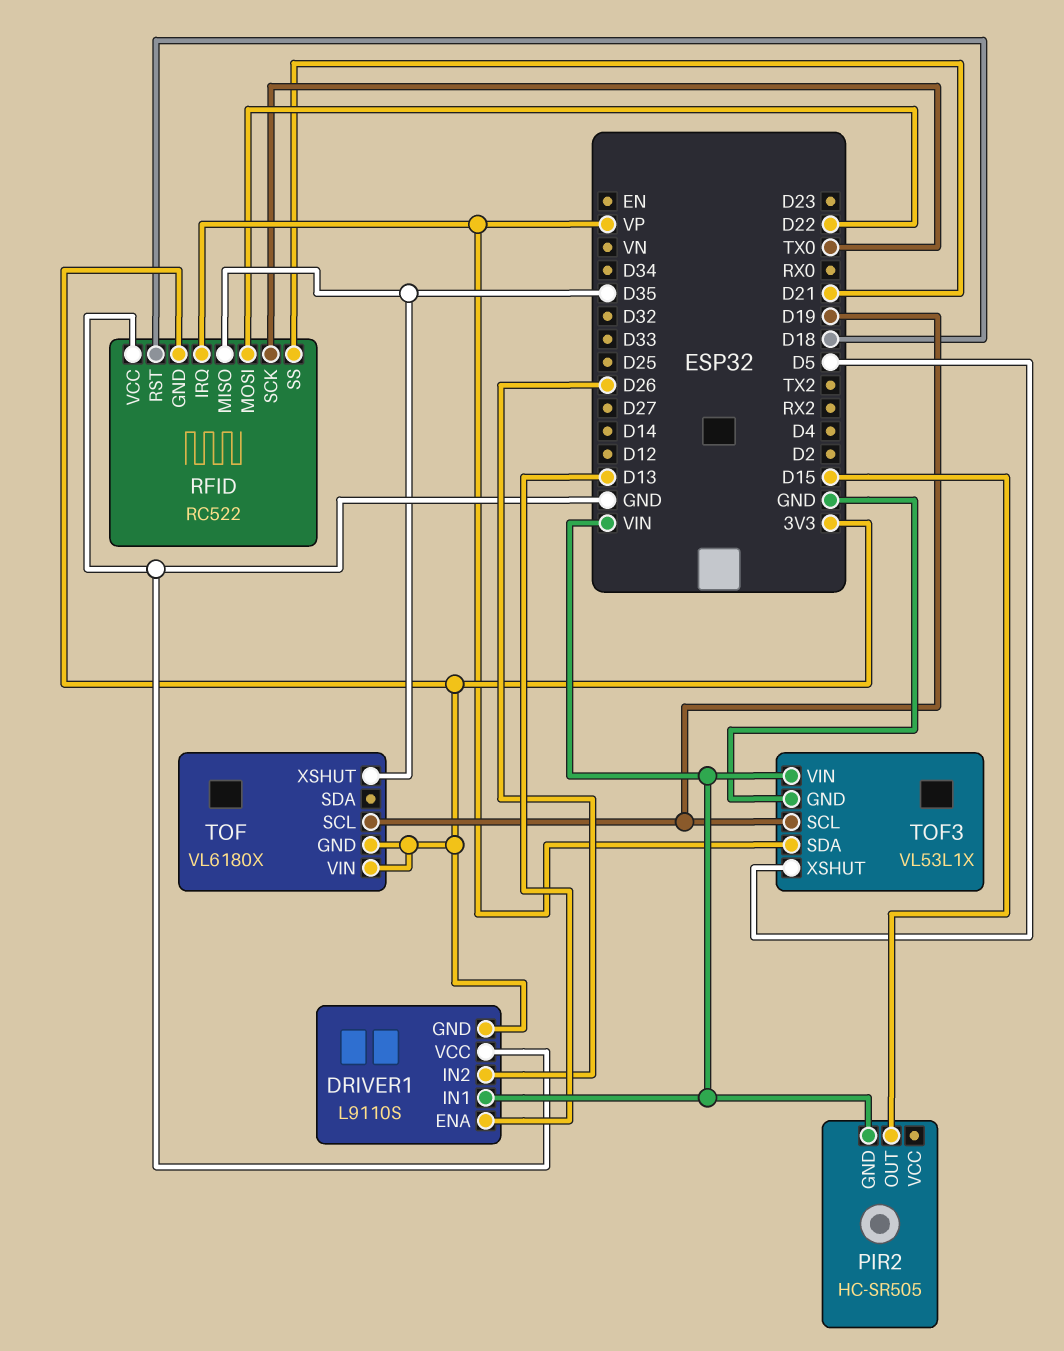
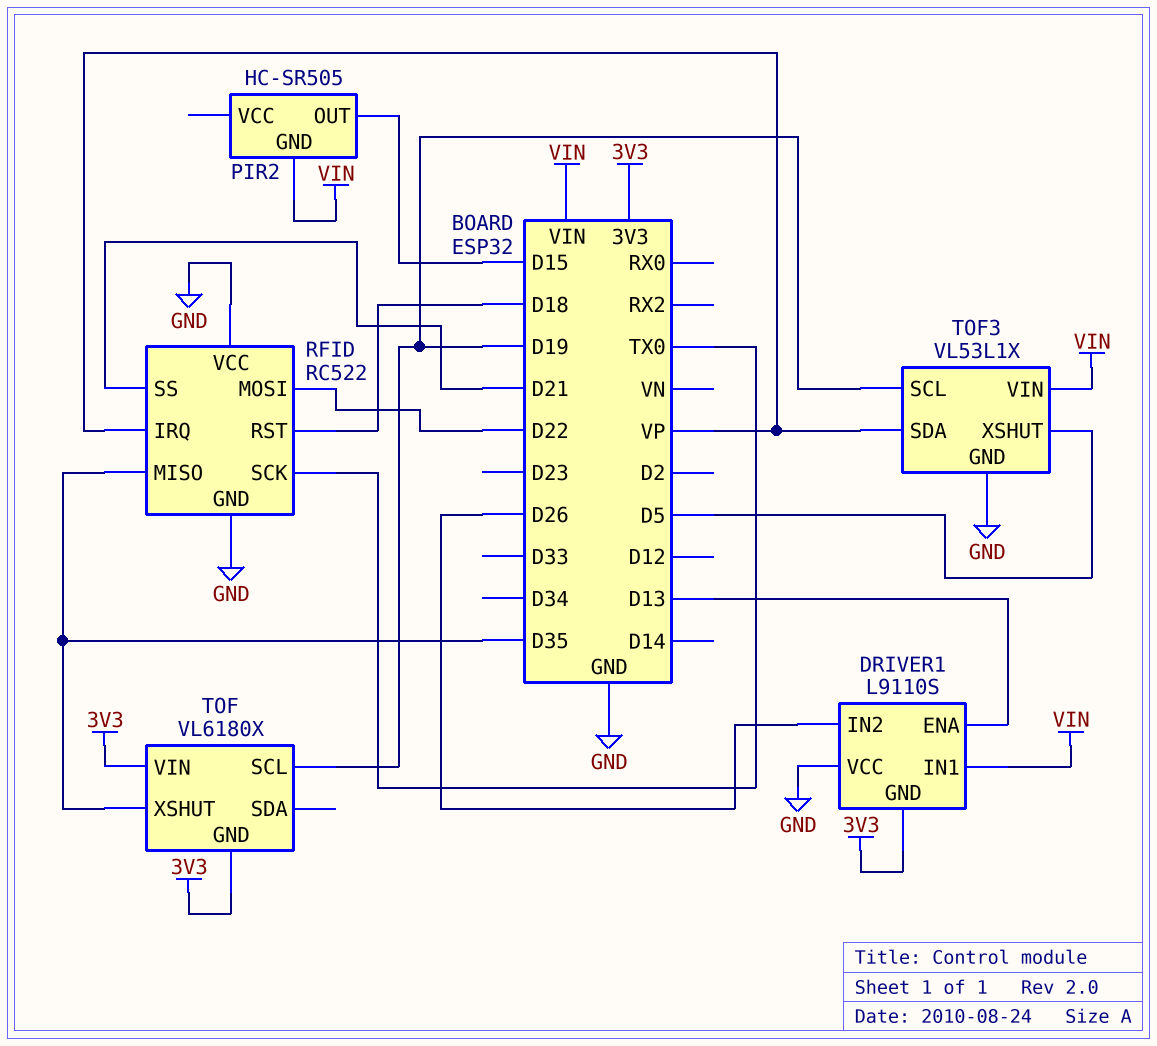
RFID pin GND: 3V3 -> GND

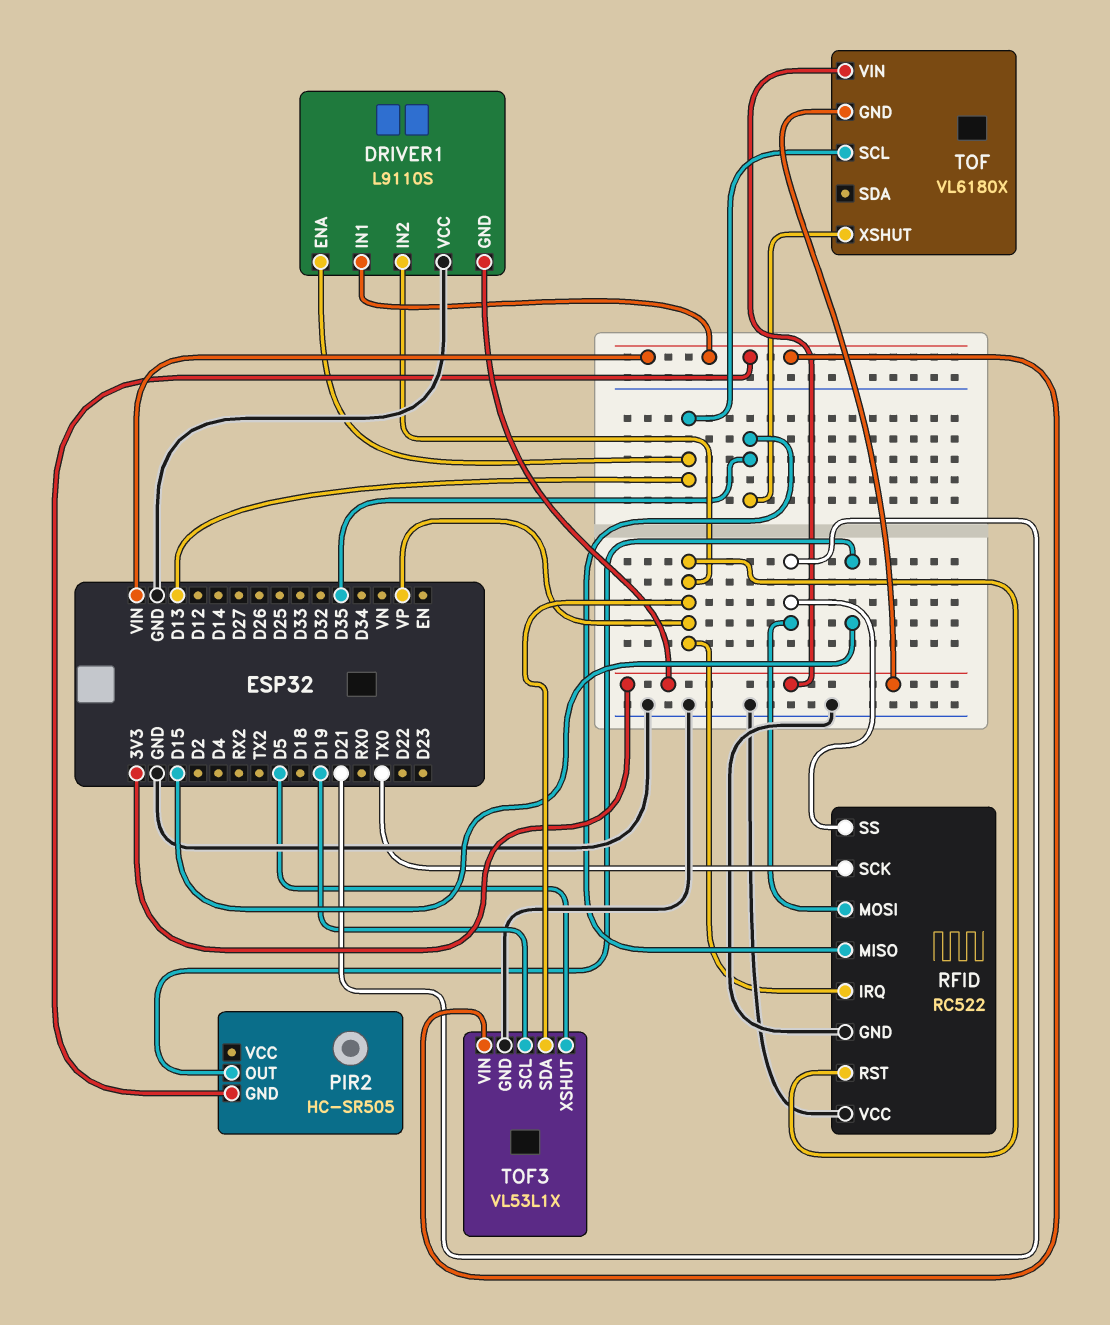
DRIVER1 pin IN2: D26 -> VP
RFID pin MOSI: D22 -> D21
RFID pin RST: D18 -> VP
TOF pin SCL: D19 -> D13

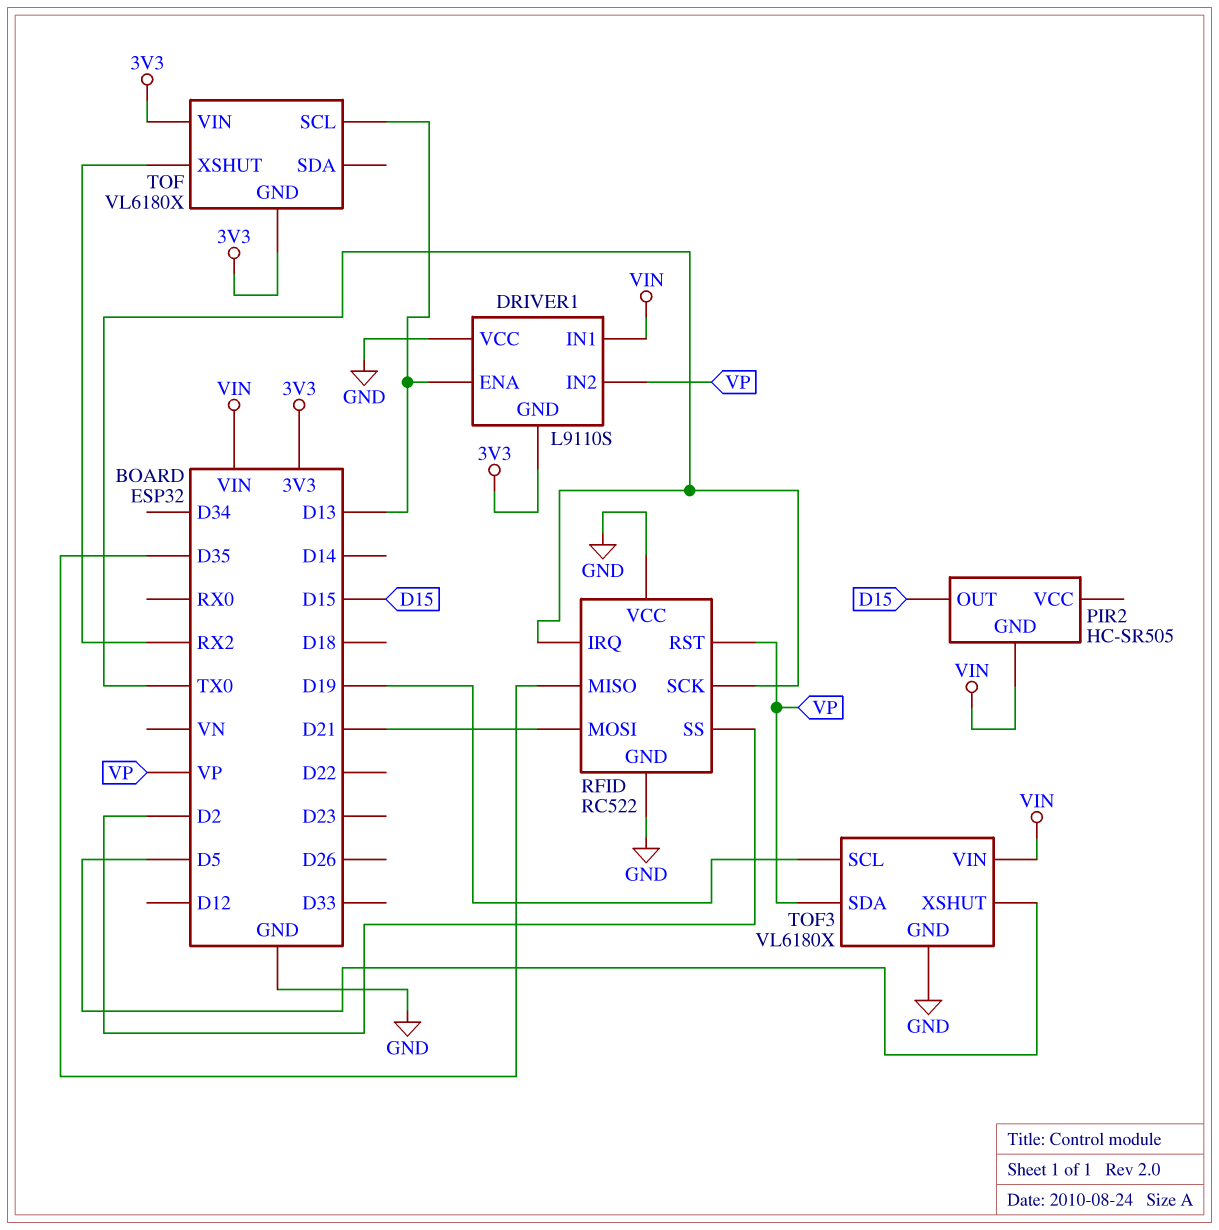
RFID pin IRQ: VP -> TX0
RFID pin SS: D21 -> D2
TOF pin XSHUT: D35 -> RX2
TOF3: VL53L1X -> VL6180X

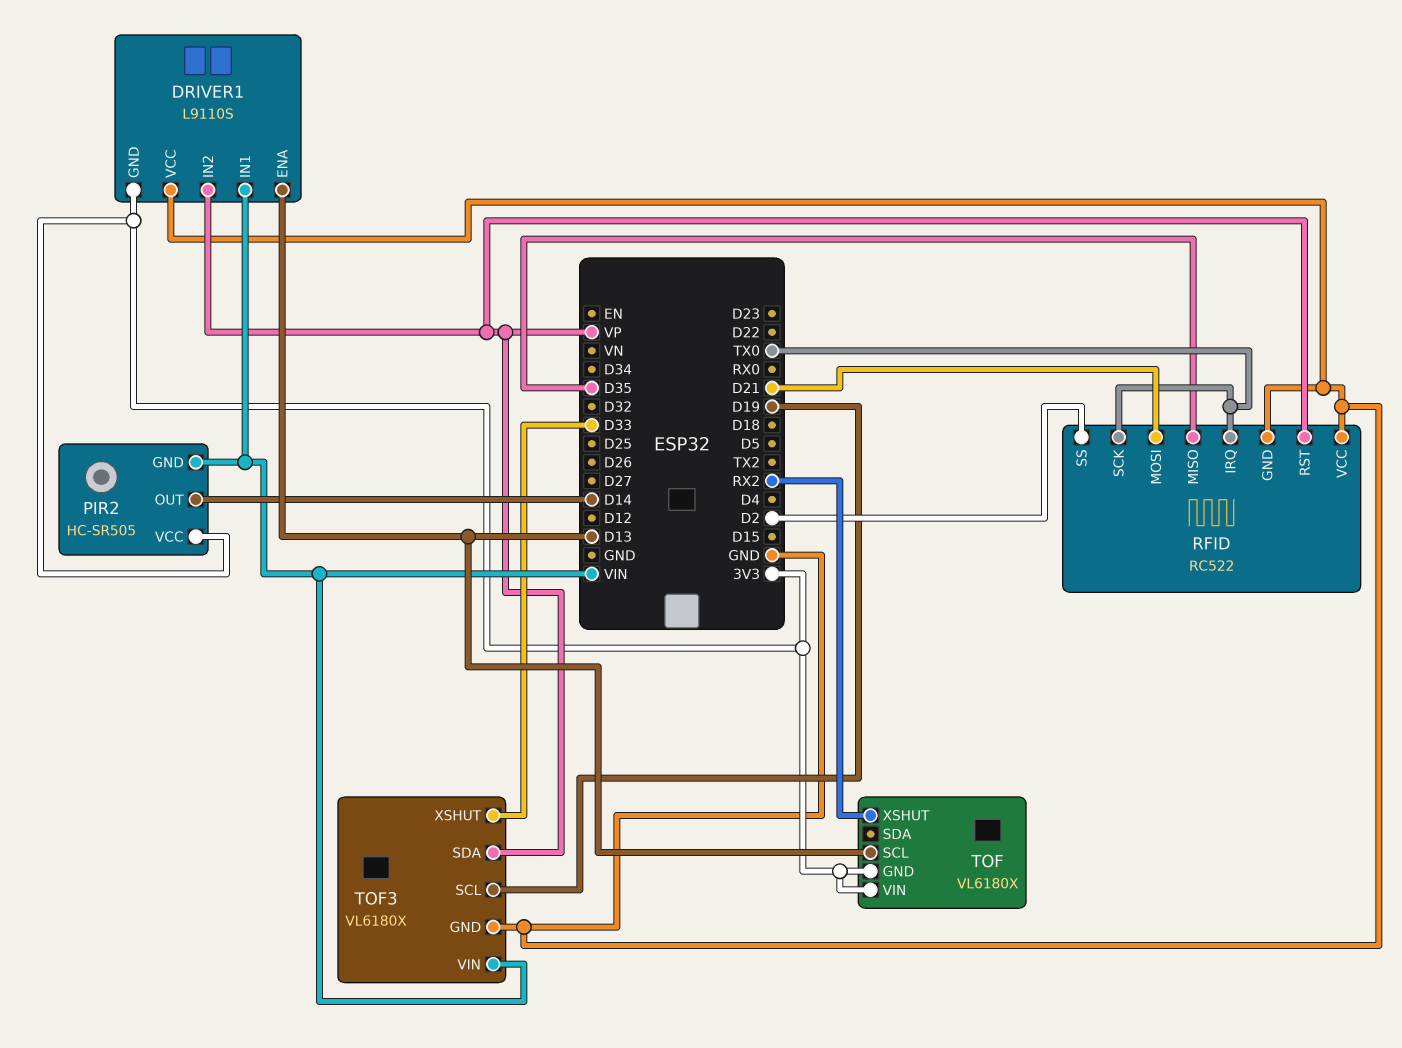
PIR2 pin OUT: D15 -> D14
PIR2 pin VCC: none -> 3V3
TOF3 pin XSHUT: D5 -> D33

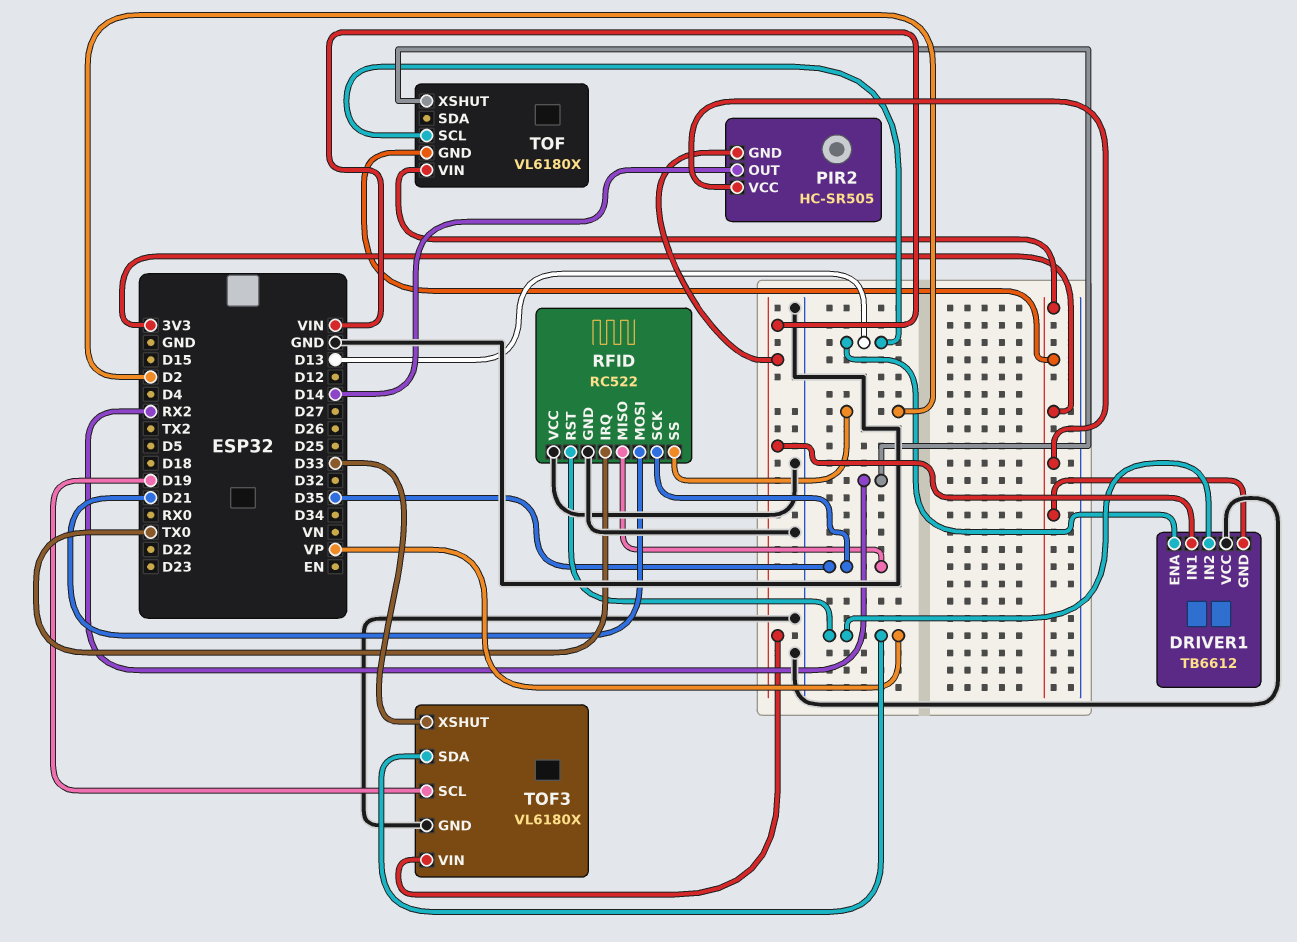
DRIVER1: L9110S -> TB6612
RFID pin SCK: TX0 -> D35

